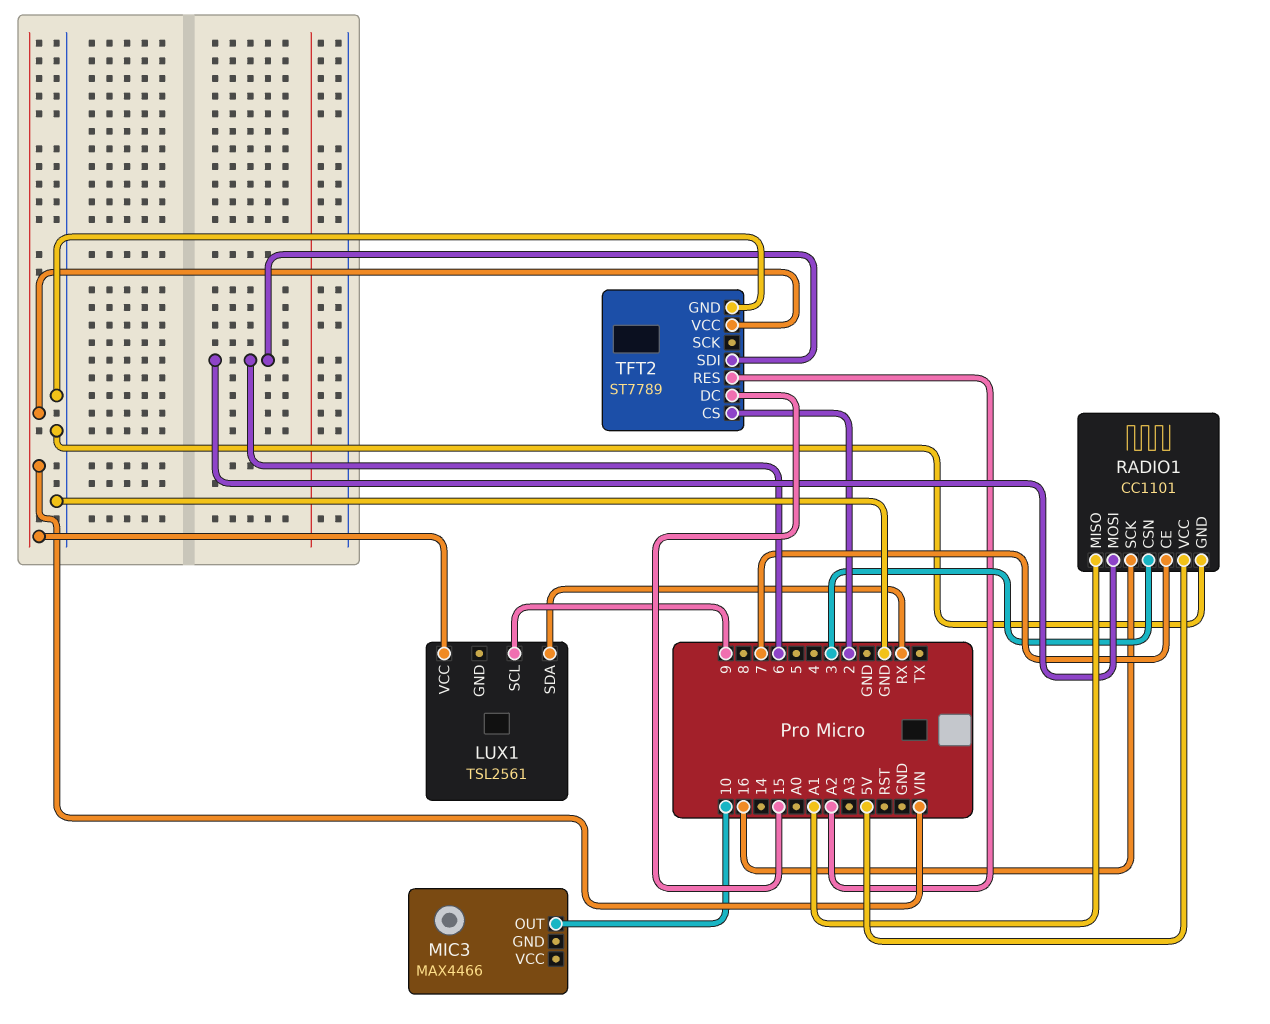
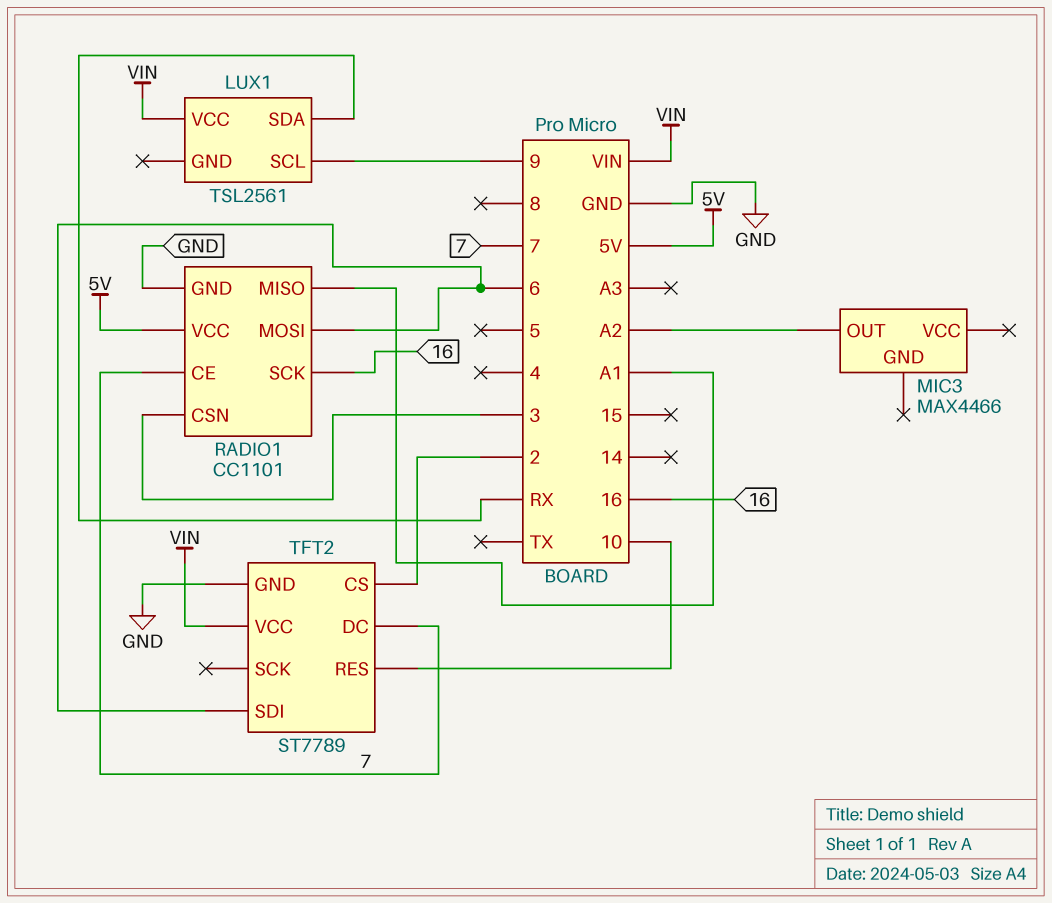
MIC3 pin OUT: 10 -> A2
TFT2 pin DC: 15 -> 7
TFT2 pin RES: A2 -> 10

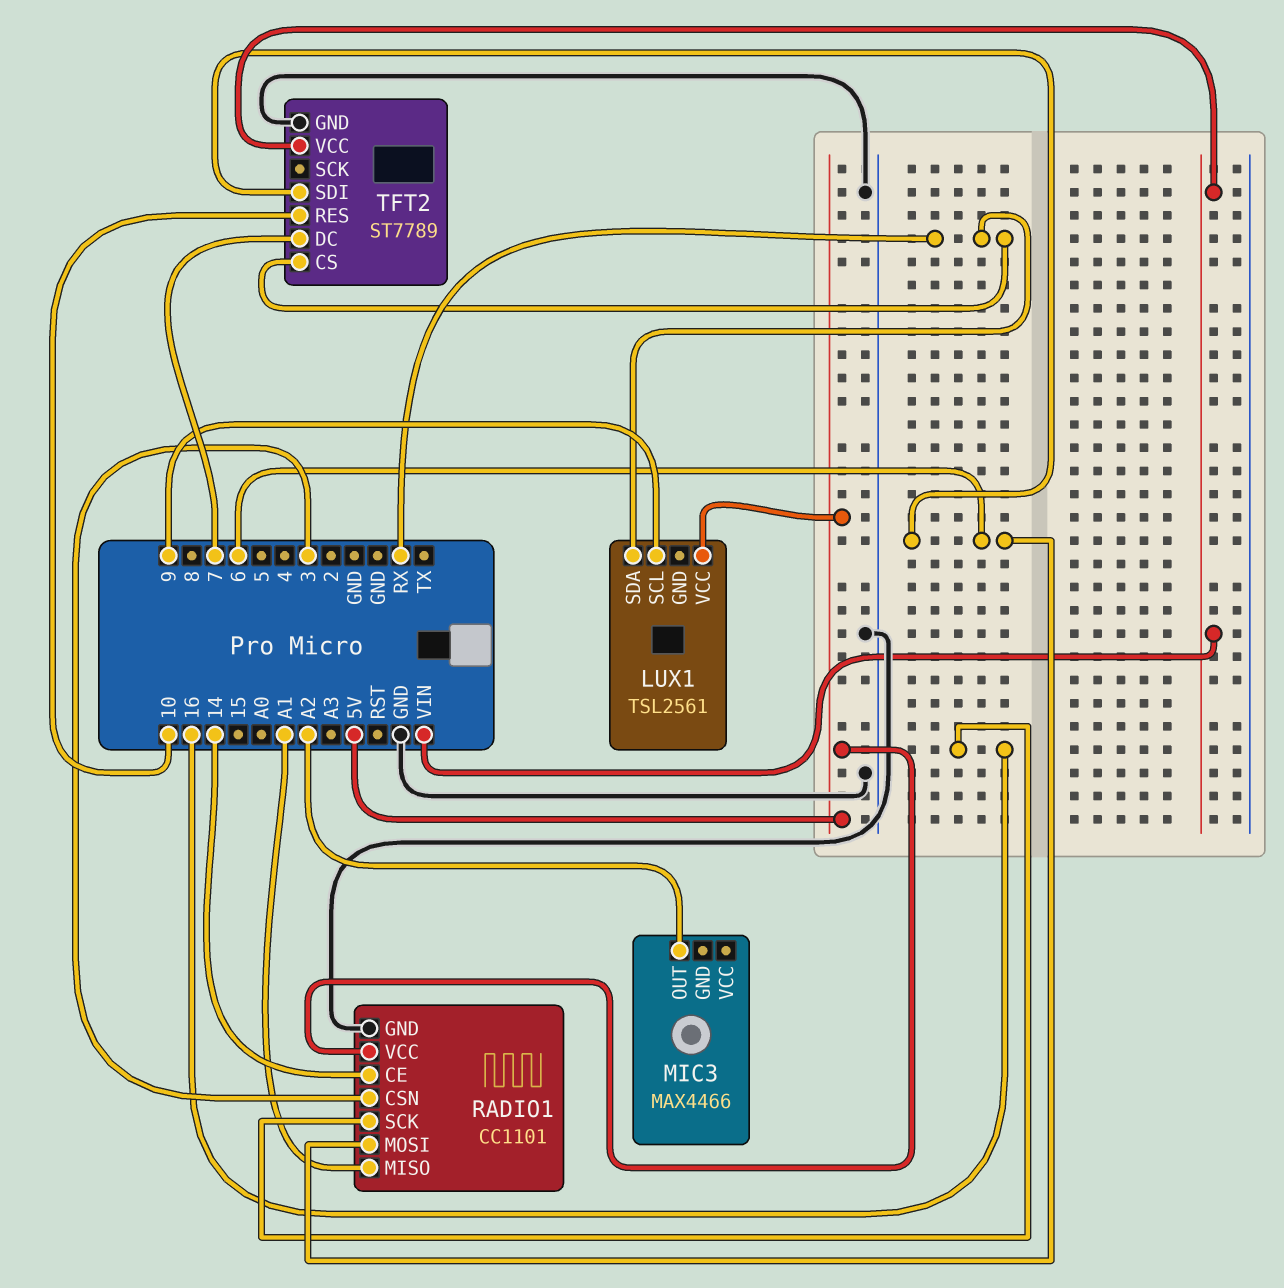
LUX1 pin VCC: VIN -> 5V
RADIO1 pin CE: 7 -> 14
TFT2 pin CS: 2 -> RX

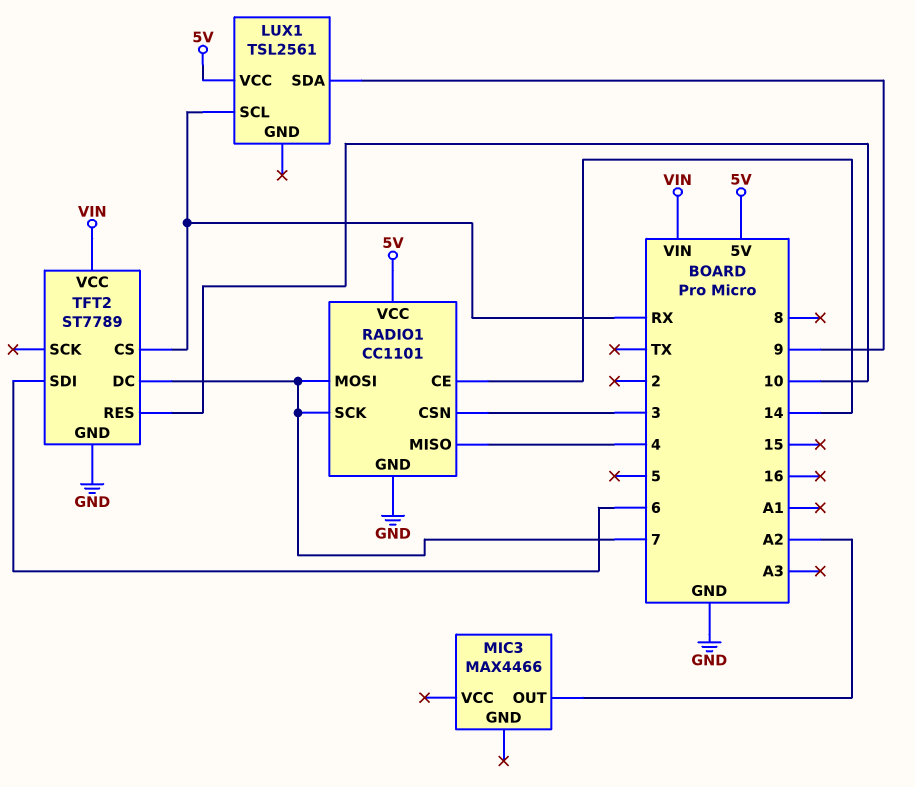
LUX1 pin SCL: 9 -> RX
LUX1 pin SDA: RX -> 9
RADIO1 pin MISO: A1 -> 4
RADIO1 pin MOSI: 6 -> 7
RADIO1 pin SCK: 16 -> 7

